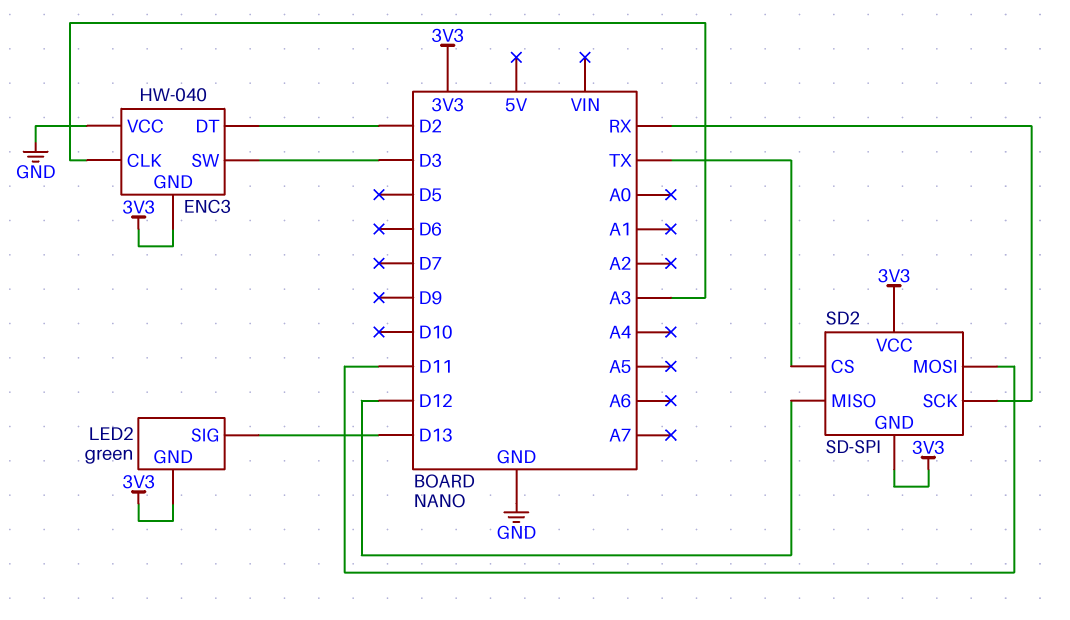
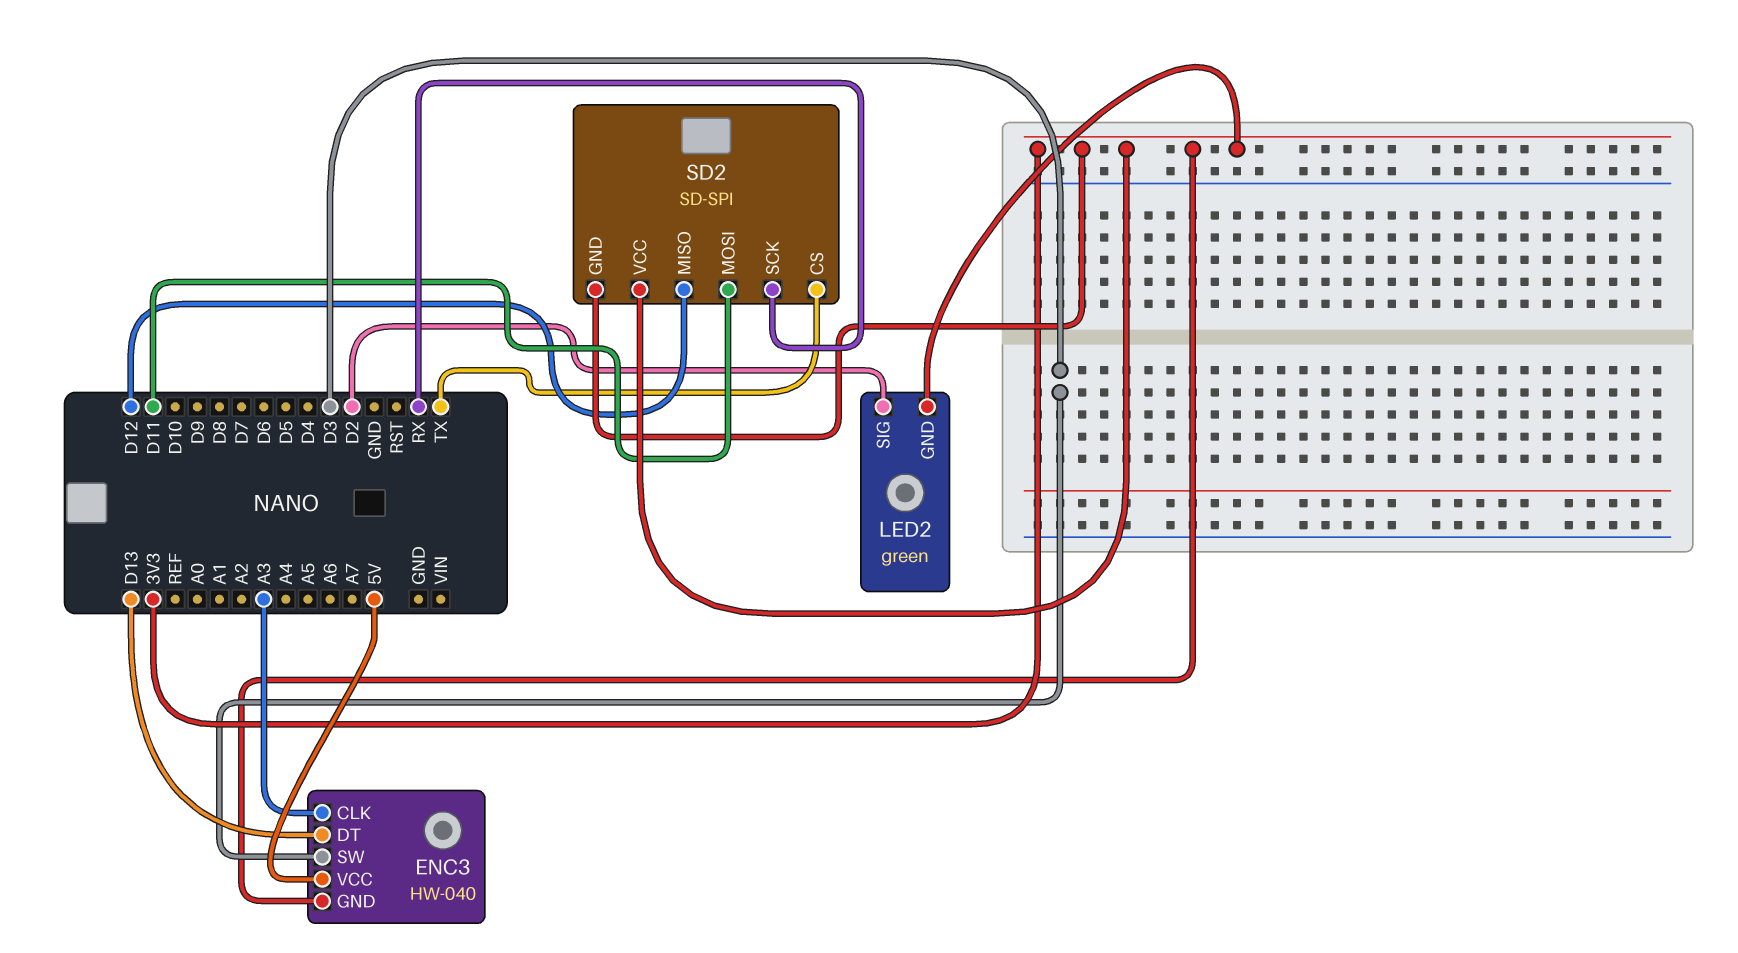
ENC3 pin DT: D2 -> D13
ENC3 pin VCC: GND -> 5V
LED2 pin SIG: D13 -> D2

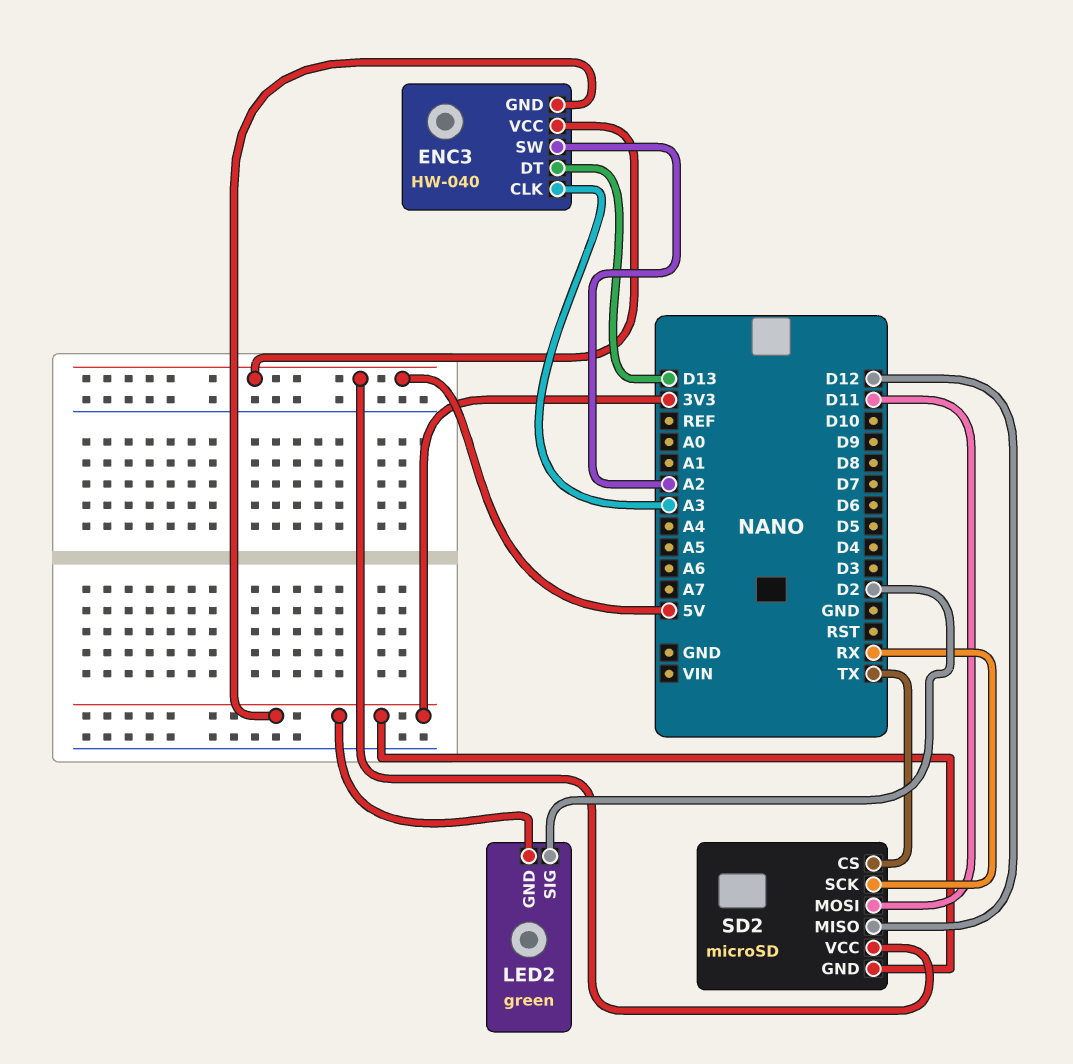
ENC3 pin SW: D3 -> A2
SD2: SD-SPI -> microSD
SD2 pin VCC: 3V3 -> 5V

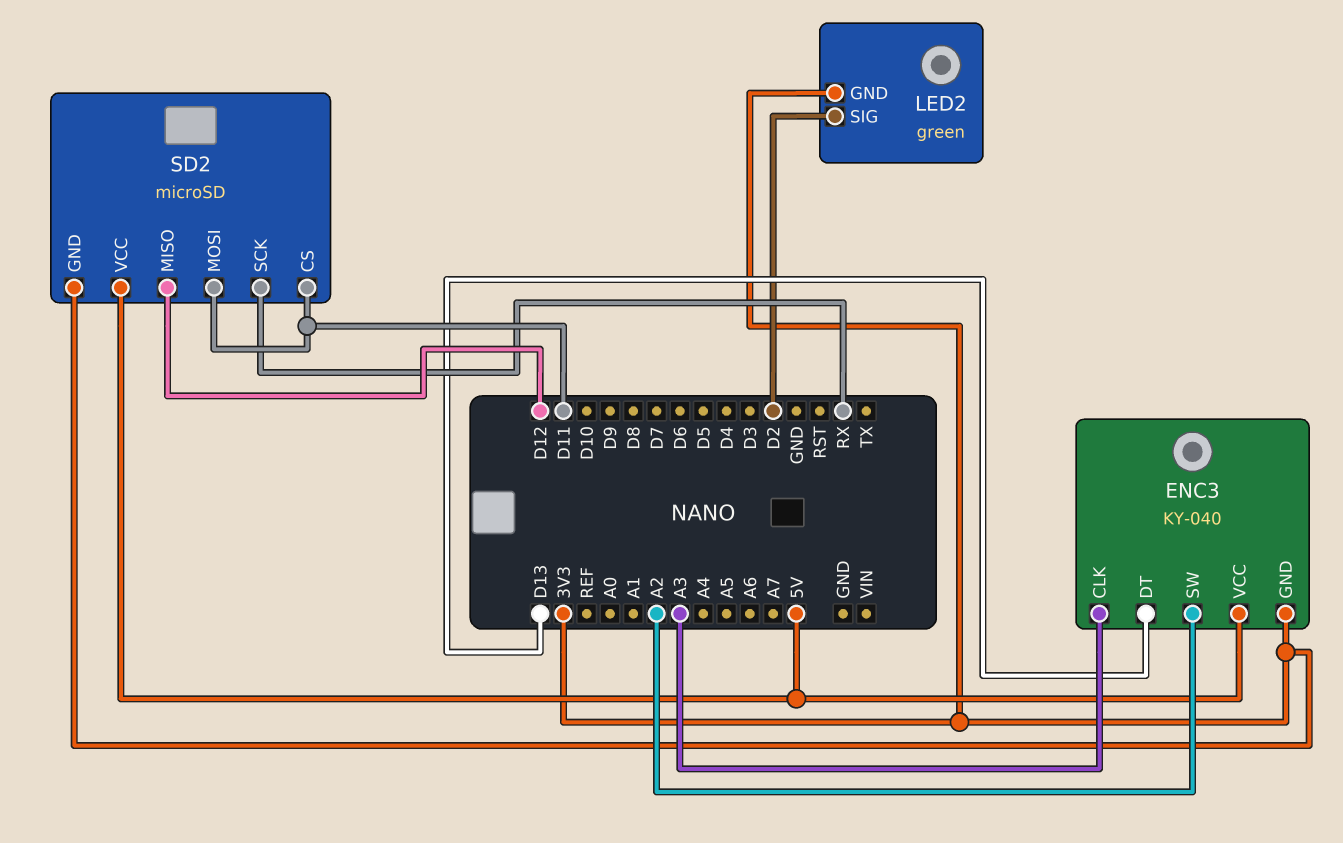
ENC3: HW-040 -> KY-040
SD2 pin CS: TX -> D11

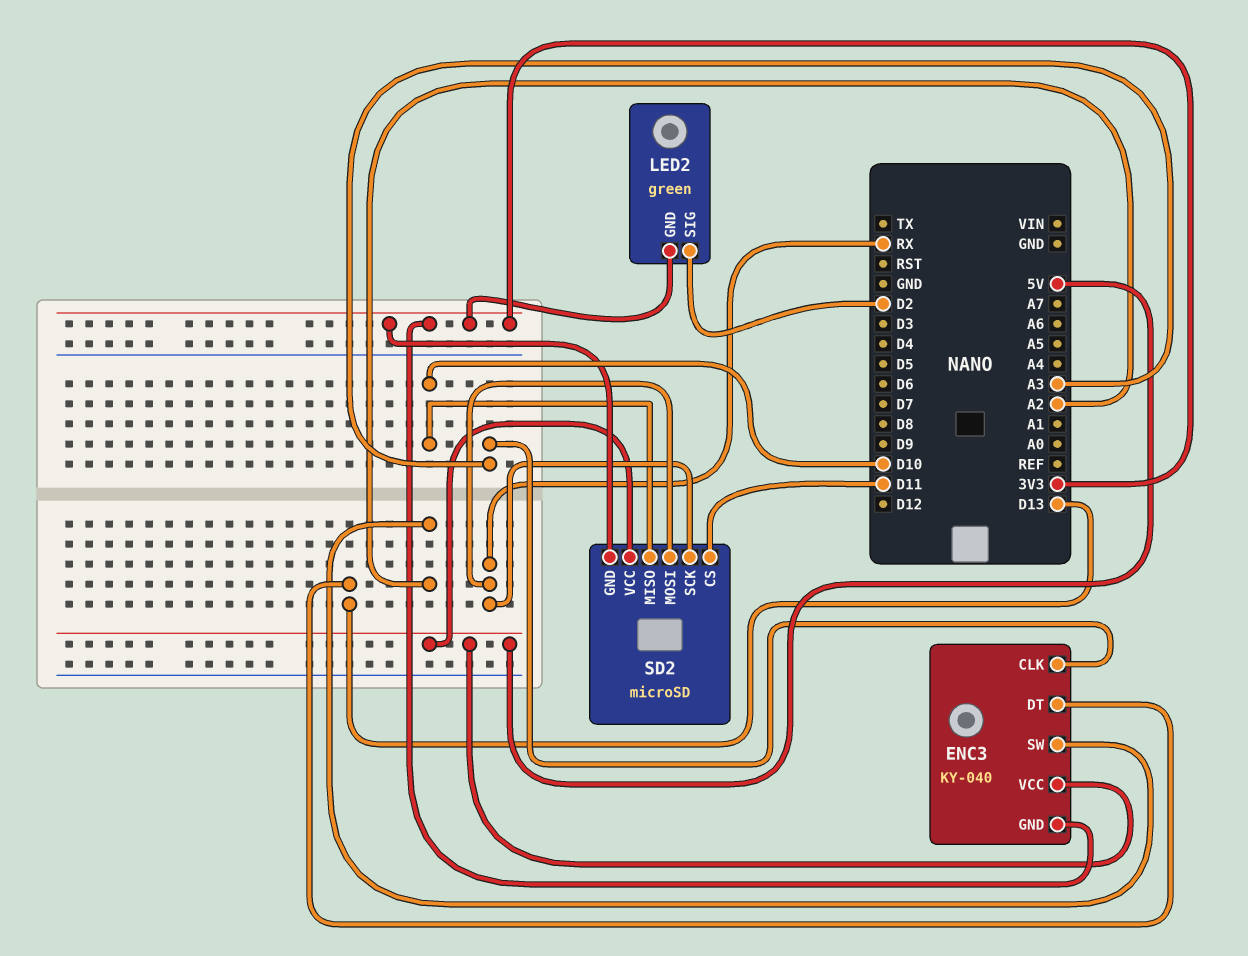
SD2 pin MISO: D12 -> D10
SD2 pin MOSI: D11 -> RX

